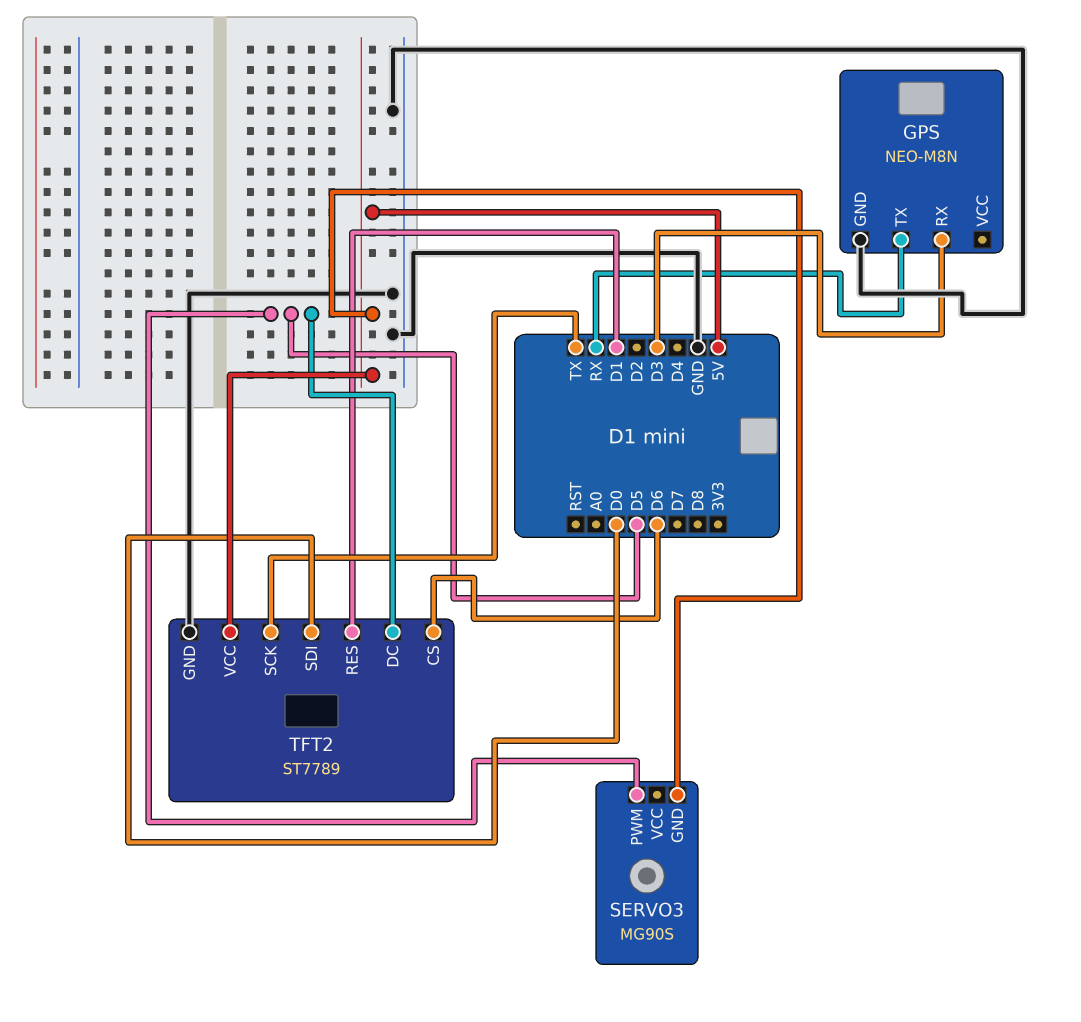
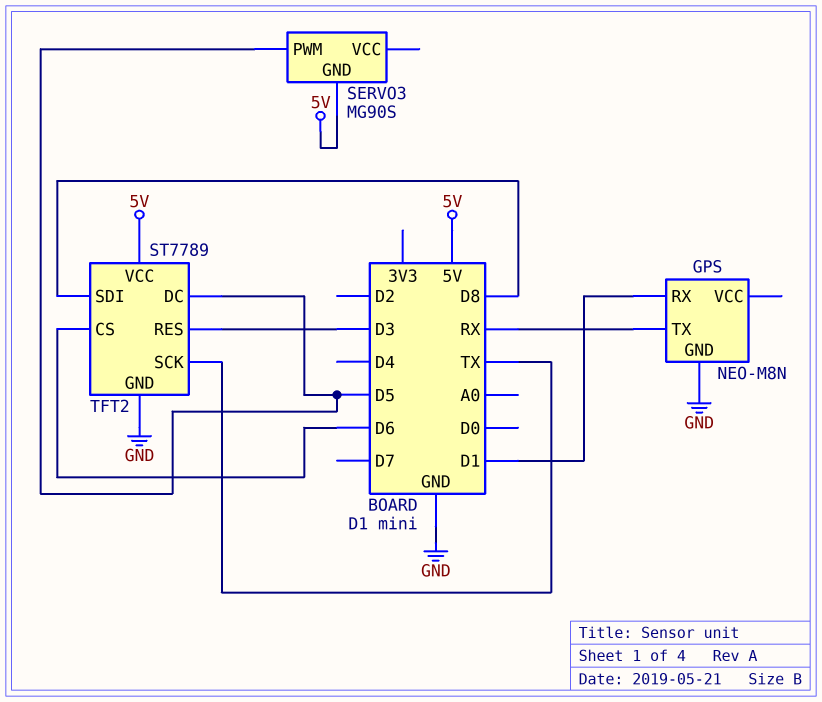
GPS pin RX: D3 -> D1
TFT2 pin RES: D1 -> D3
TFT2 pin SDI: D0 -> D8

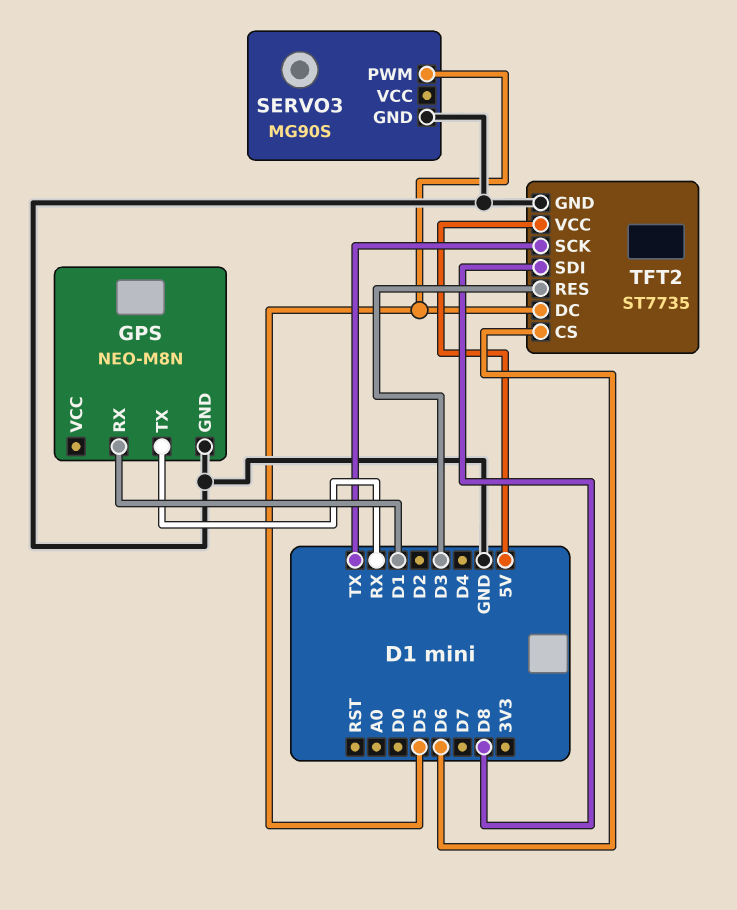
SERVO3 pin GND: 5V -> GND
TFT2: ST7789 -> ST7735

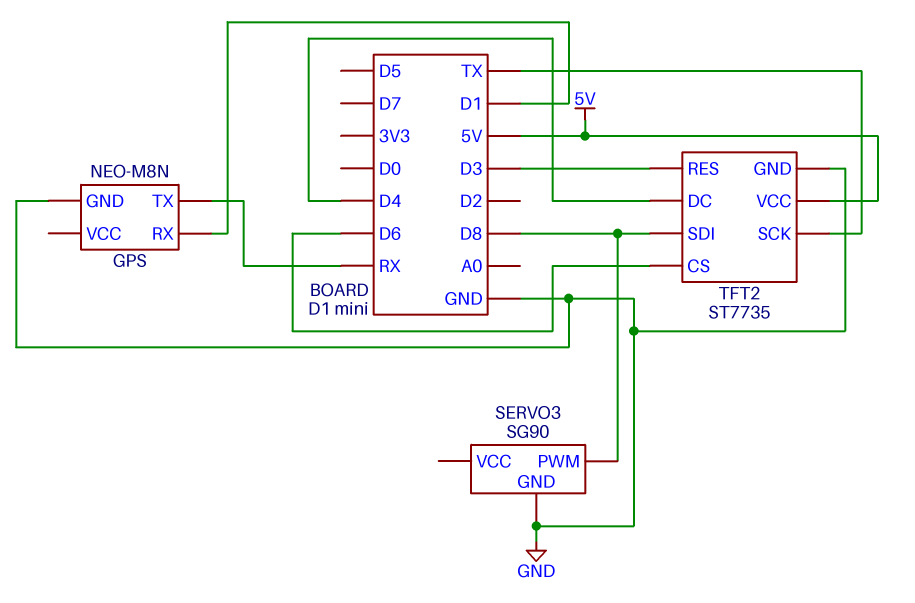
SERVO3: MG90S -> SG90
SERVO3 pin PWM: D5 -> D8
TFT2 pin DC: D5 -> D4

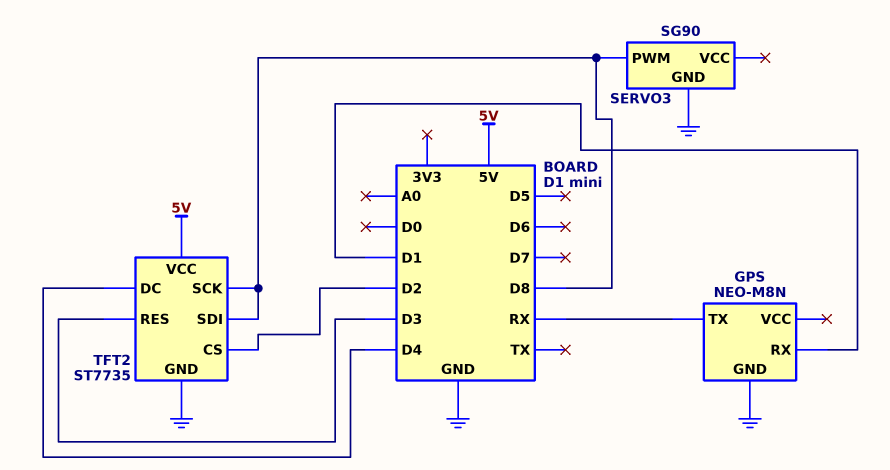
TFT2 pin CS: D6 -> D2
TFT2 pin SCK: TX -> D8

